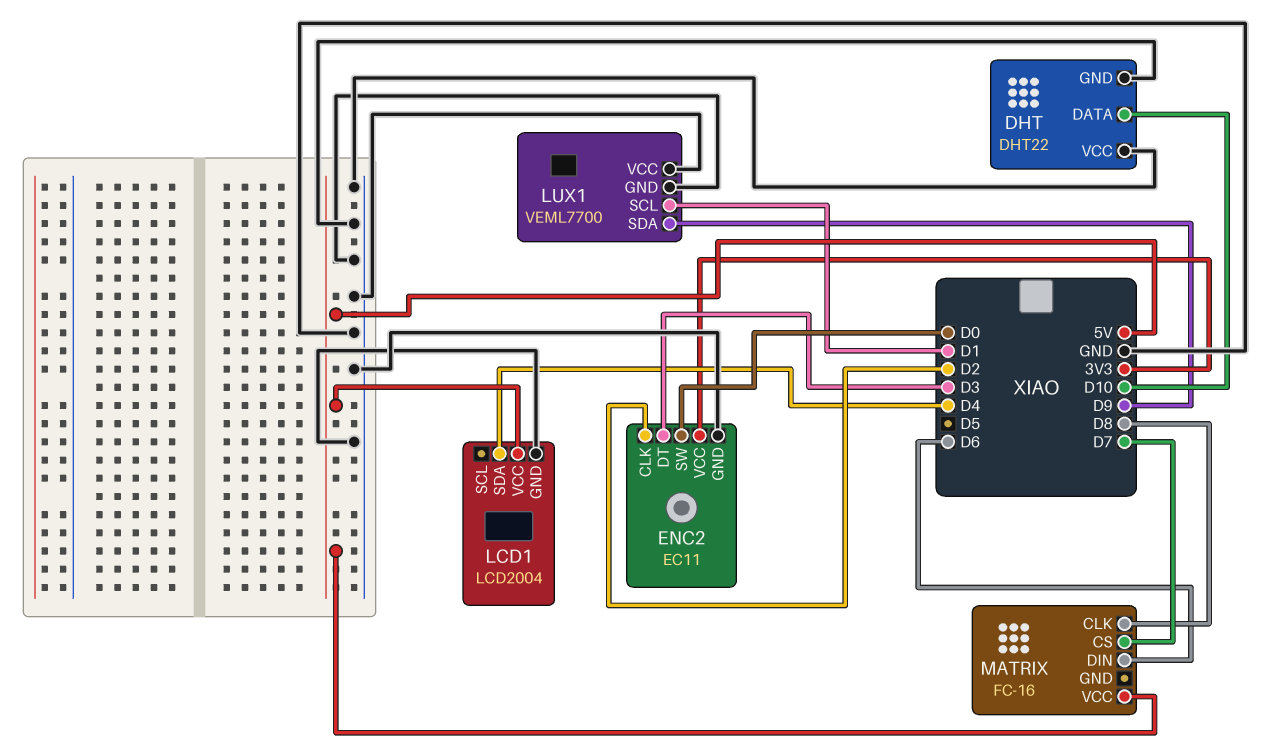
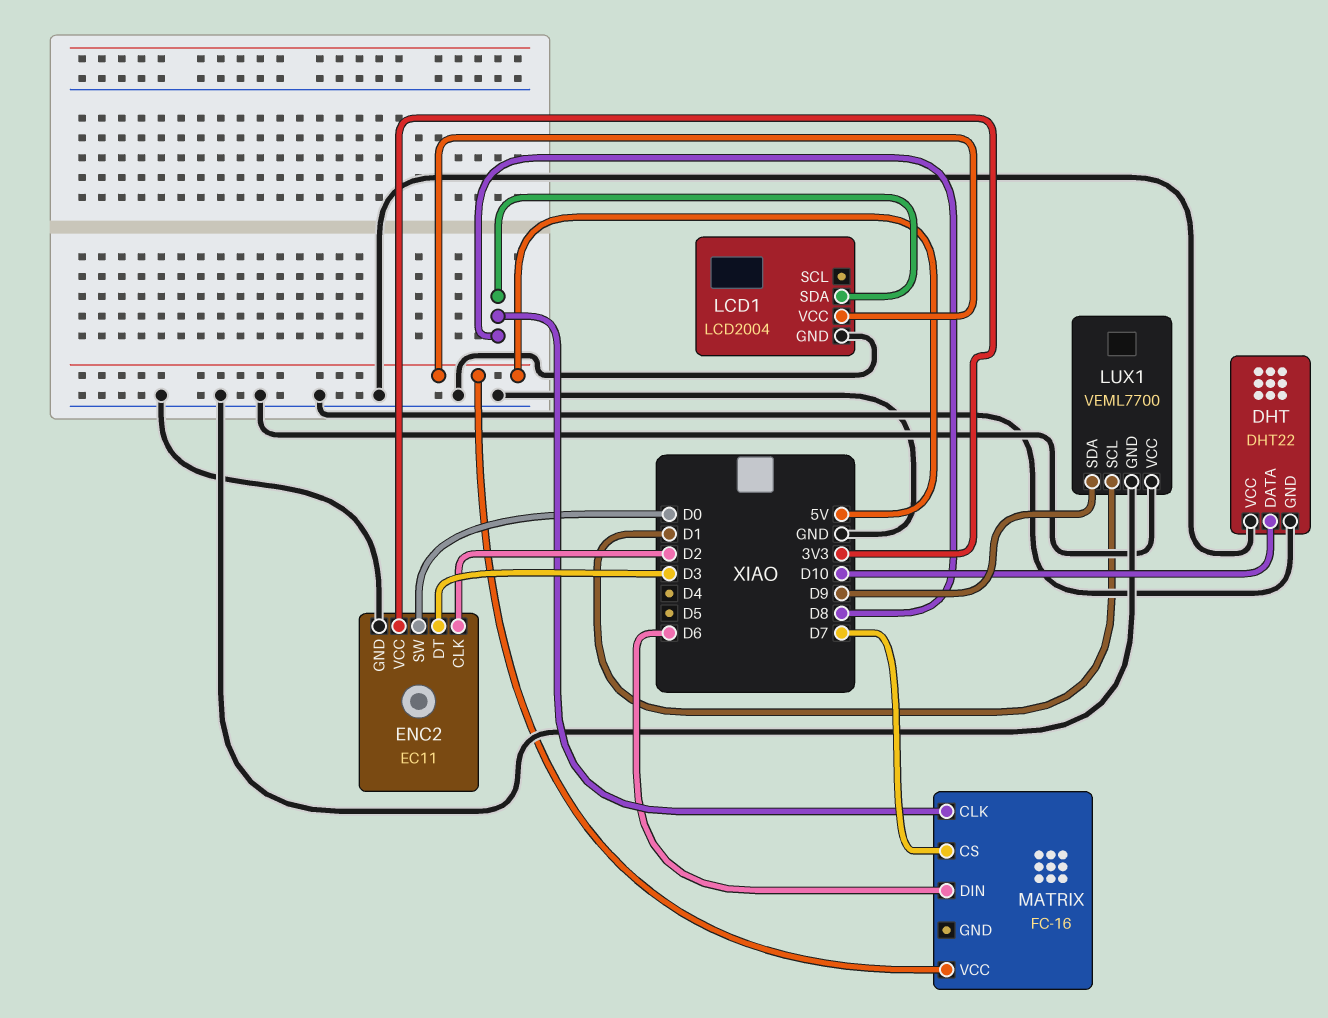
LCD1 pin SDA: D4 -> D8

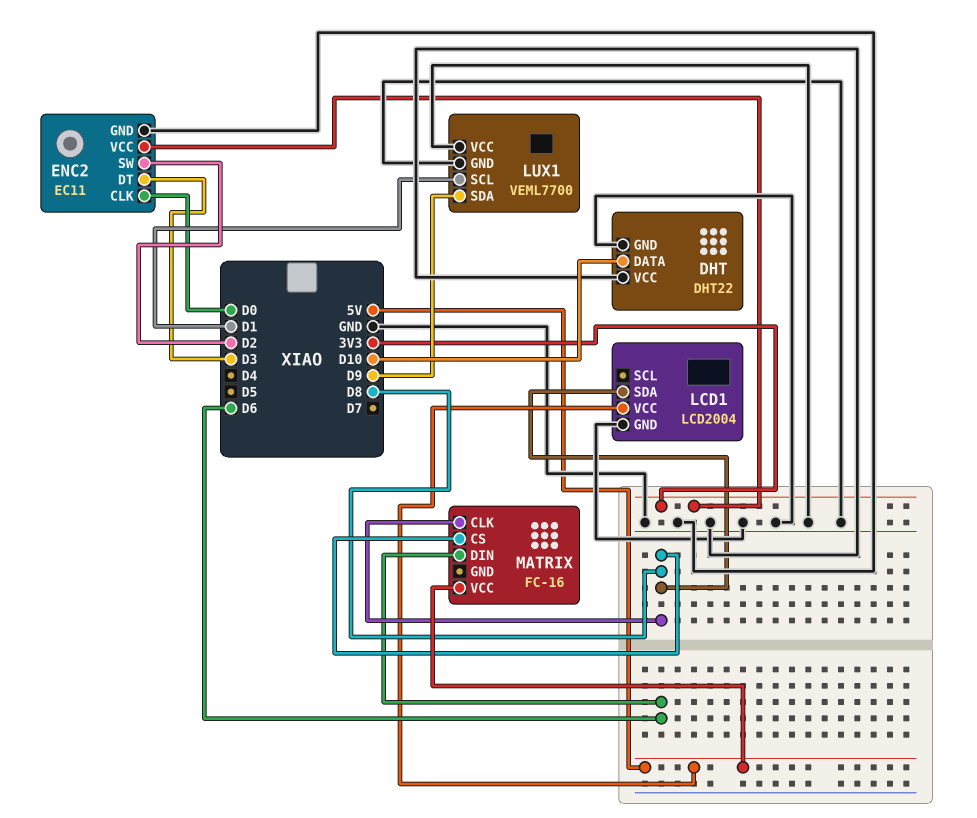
ENC2 pin CLK: D2 -> D0
ENC2 pin SW: D0 -> D2
MATRIX pin CS: D7 -> D8

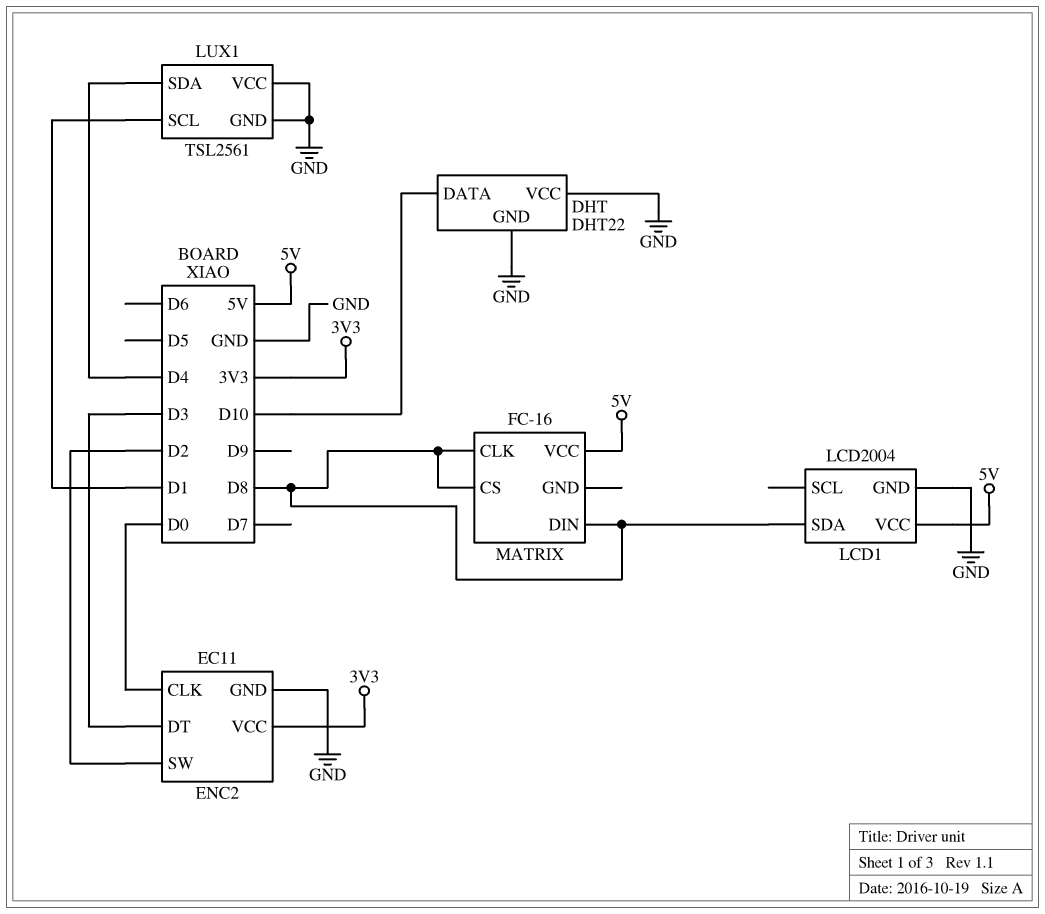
LUX1: VEML7700 -> TSL2561
LUX1 pin SDA: D9 -> D4
MATRIX pin DIN: D6 -> D8

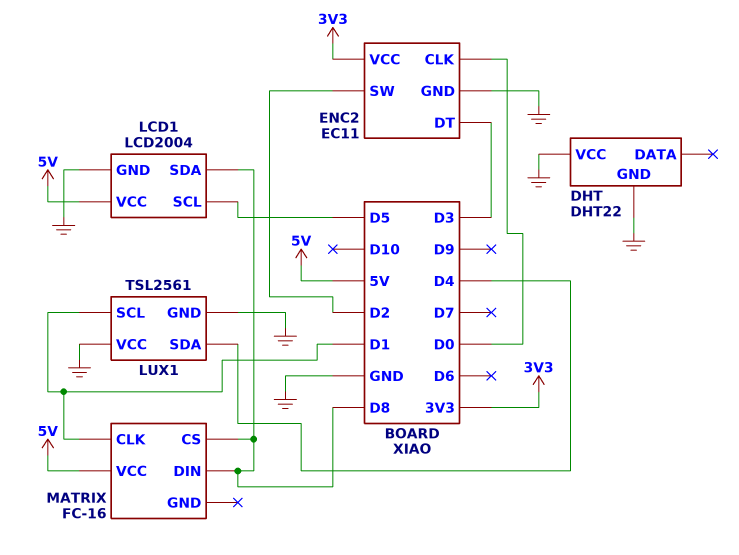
DHT pin DATA: D10 -> none
LCD1 pin SCL: none -> D5
MATRIX pin CLK: D8 -> D1

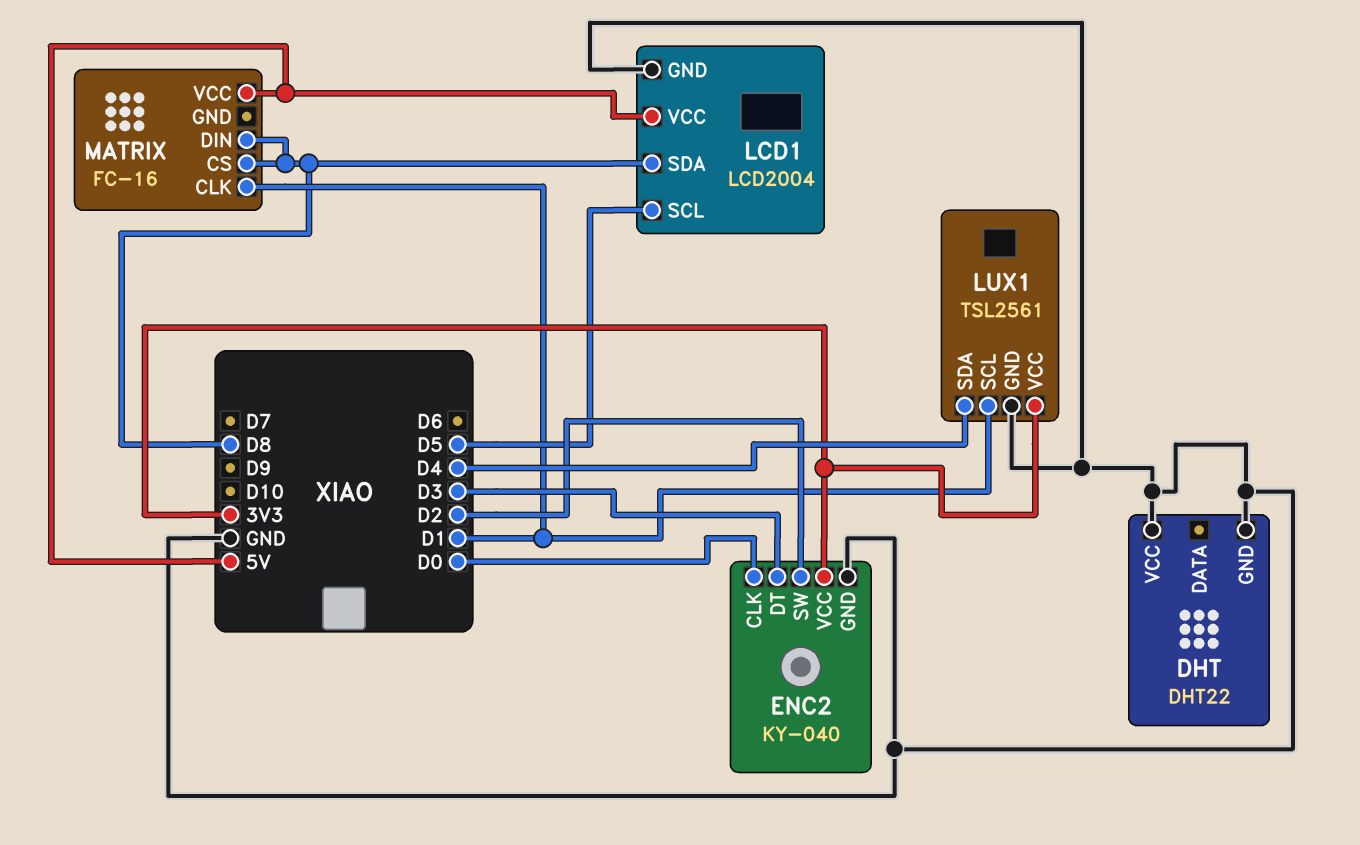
ENC2: EC11 -> KY-040
LUX1 pin VCC: GND -> 3V3

